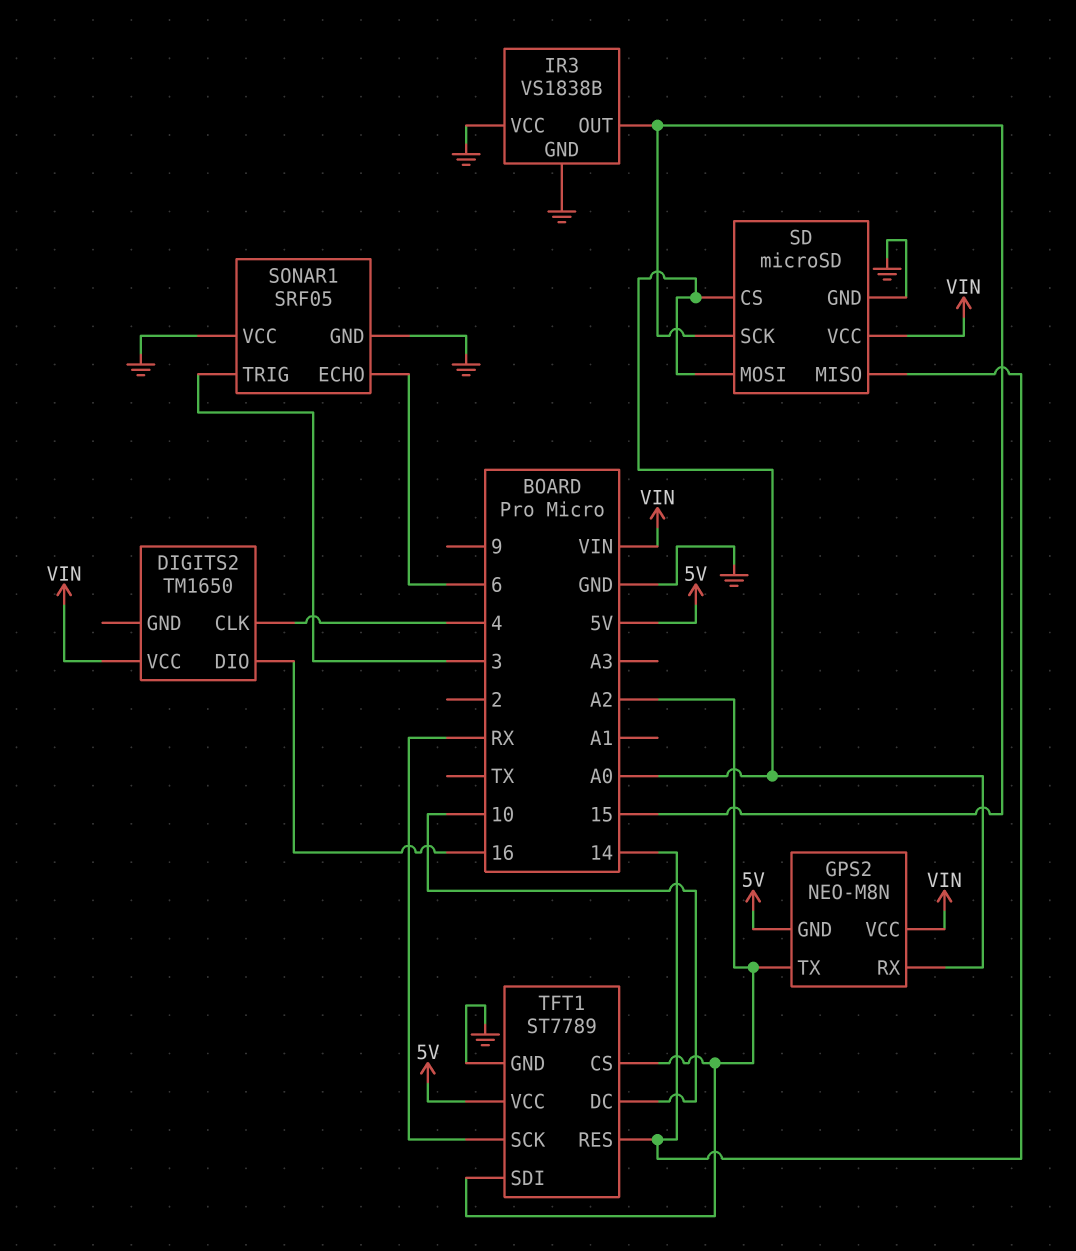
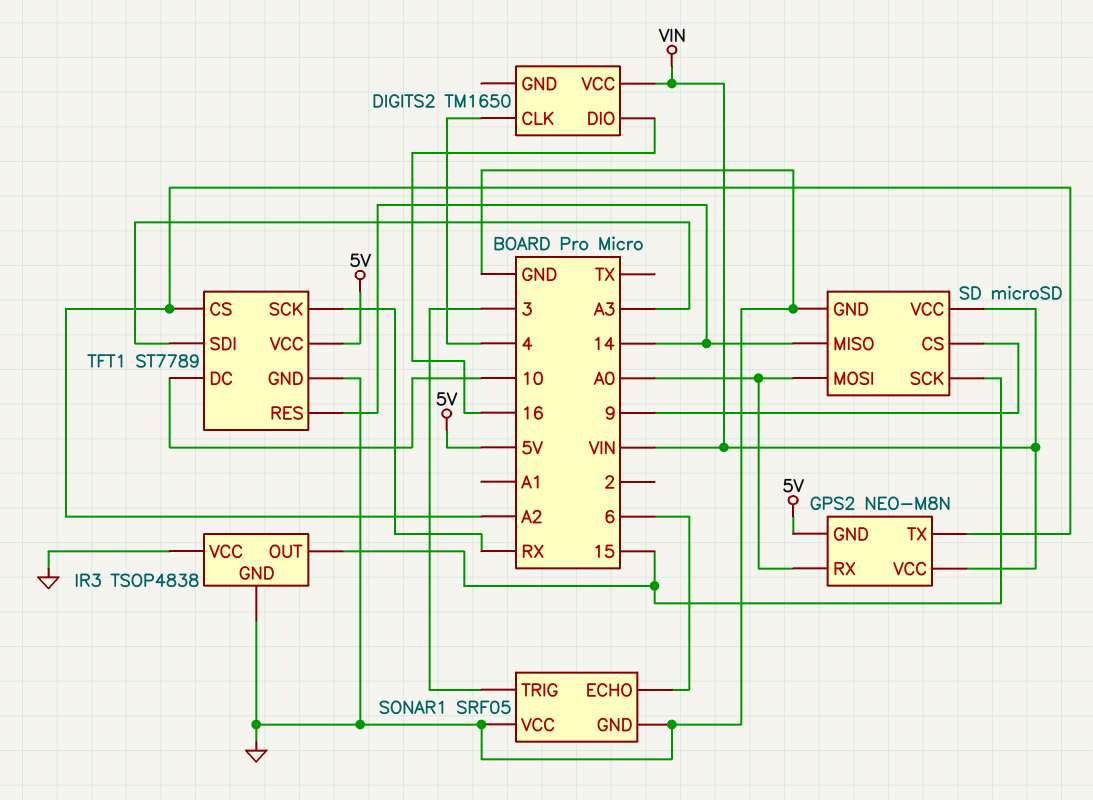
IR3: VS1838B -> TSOP4838
SD pin CS: A0 -> 9
TFT1 pin SDI: A2 -> A3

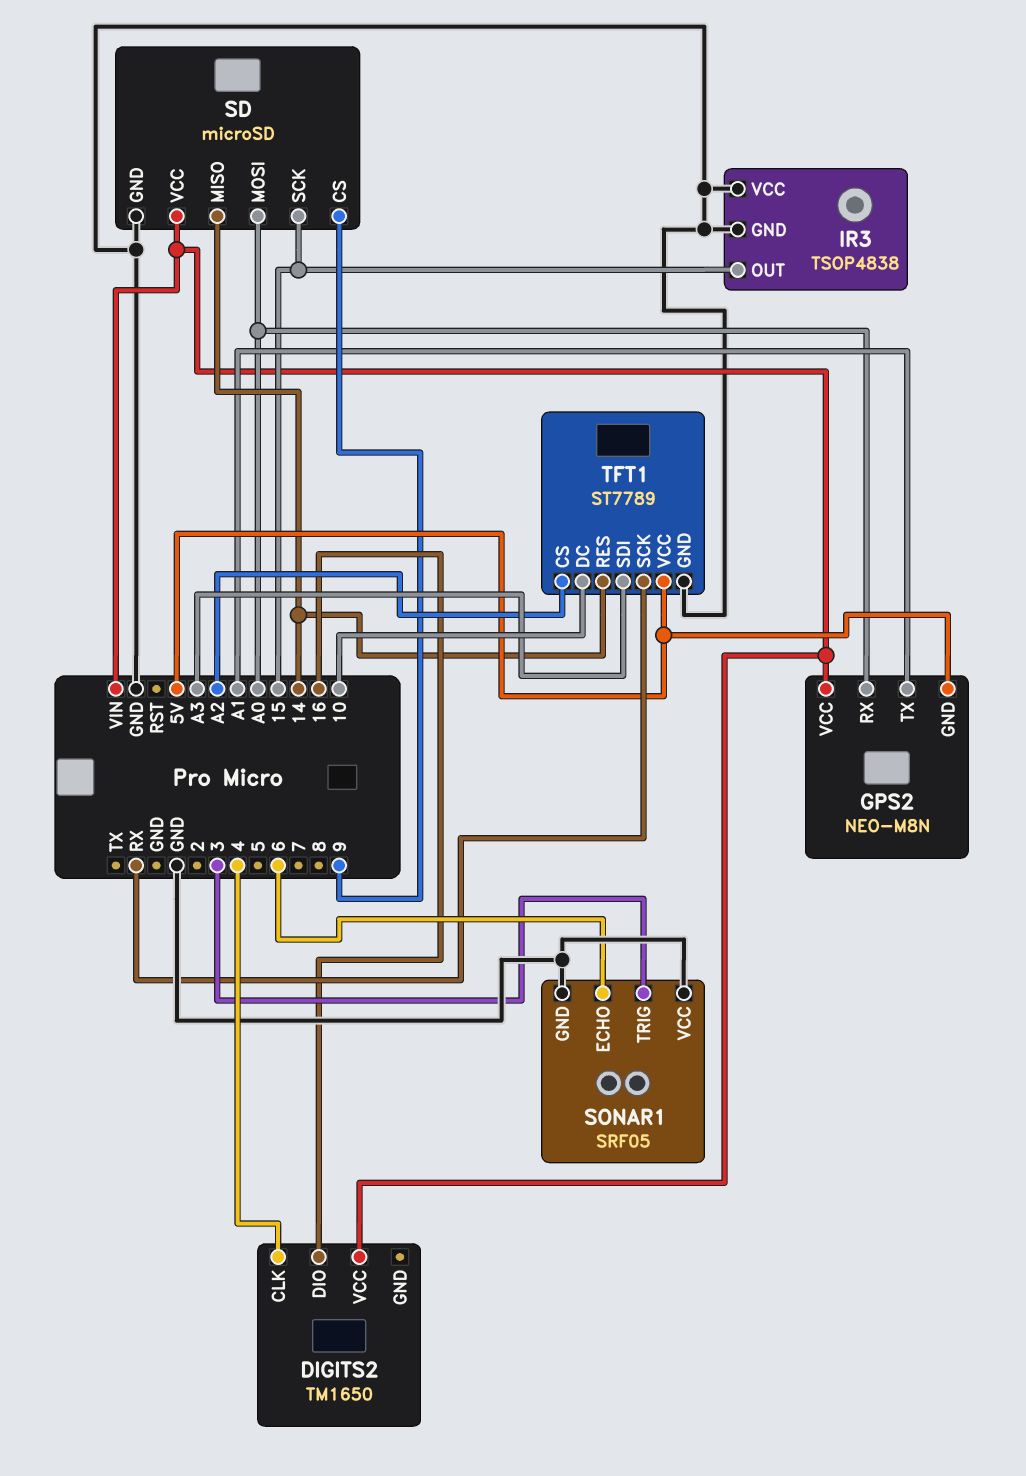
GPS2 pin TX: A2 -> A1

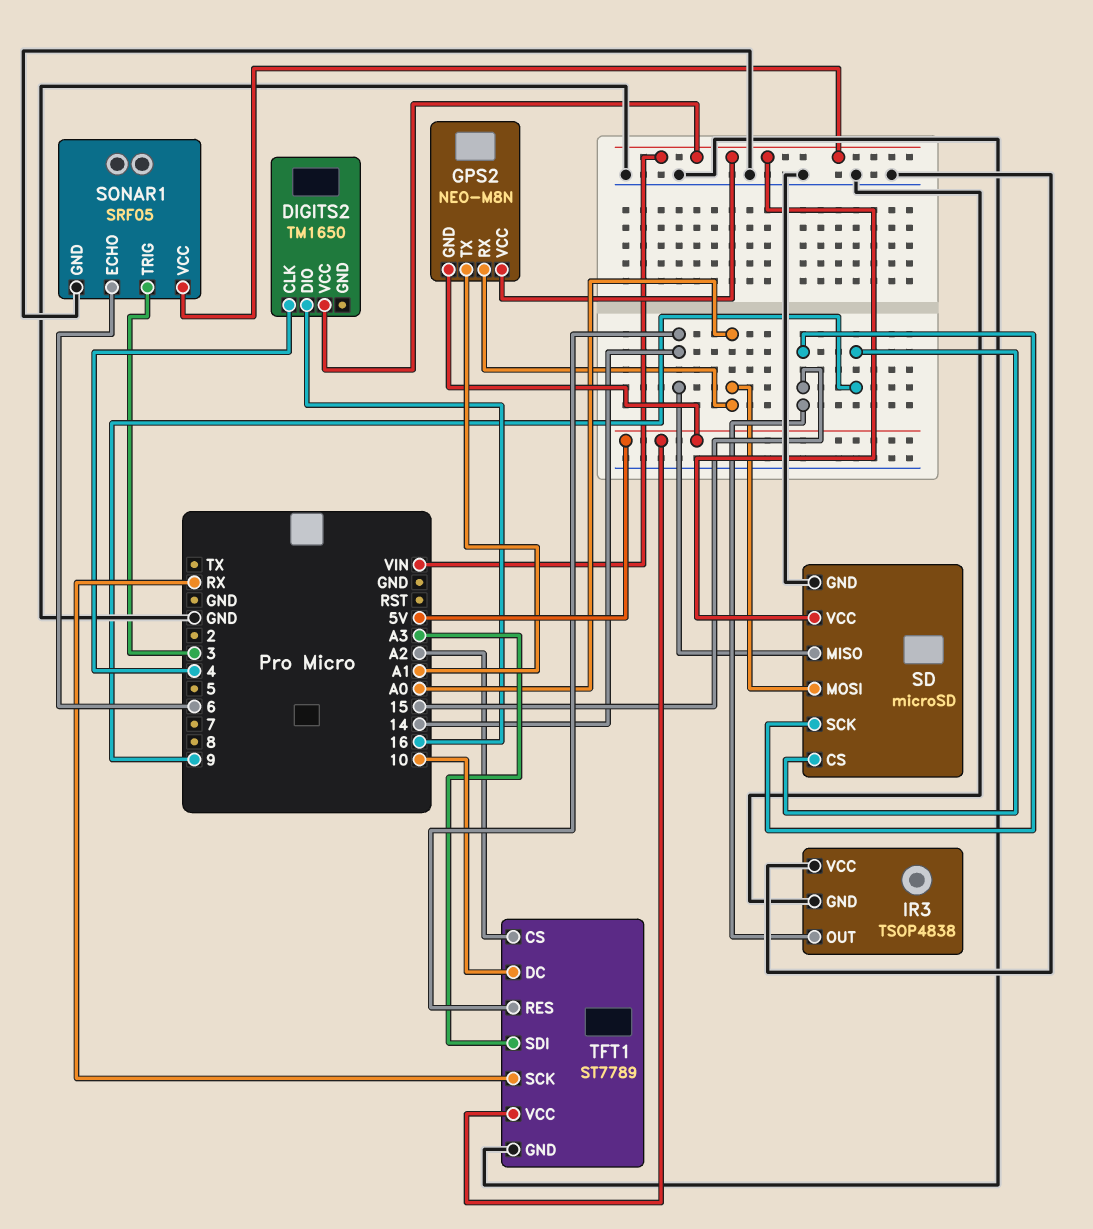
SONAR1 pin VCC: GND -> VIN

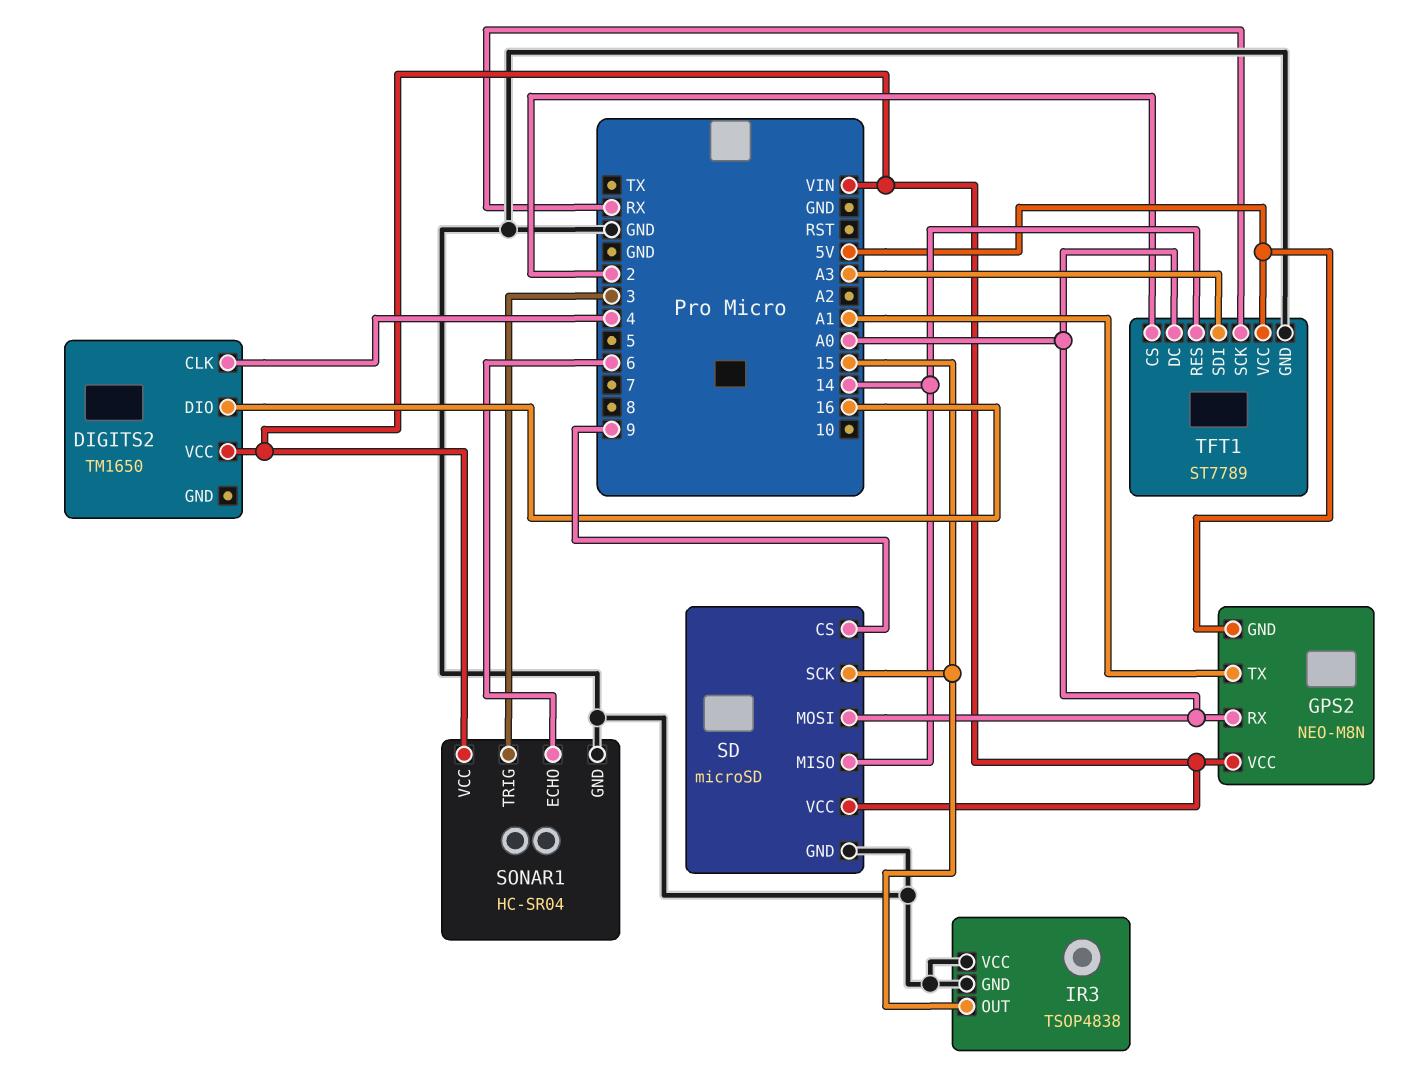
SONAR1: SRF05 -> HC-SR04
TFT1 pin CS: A2 -> 2
TFT1 pin DC: 10 -> A0

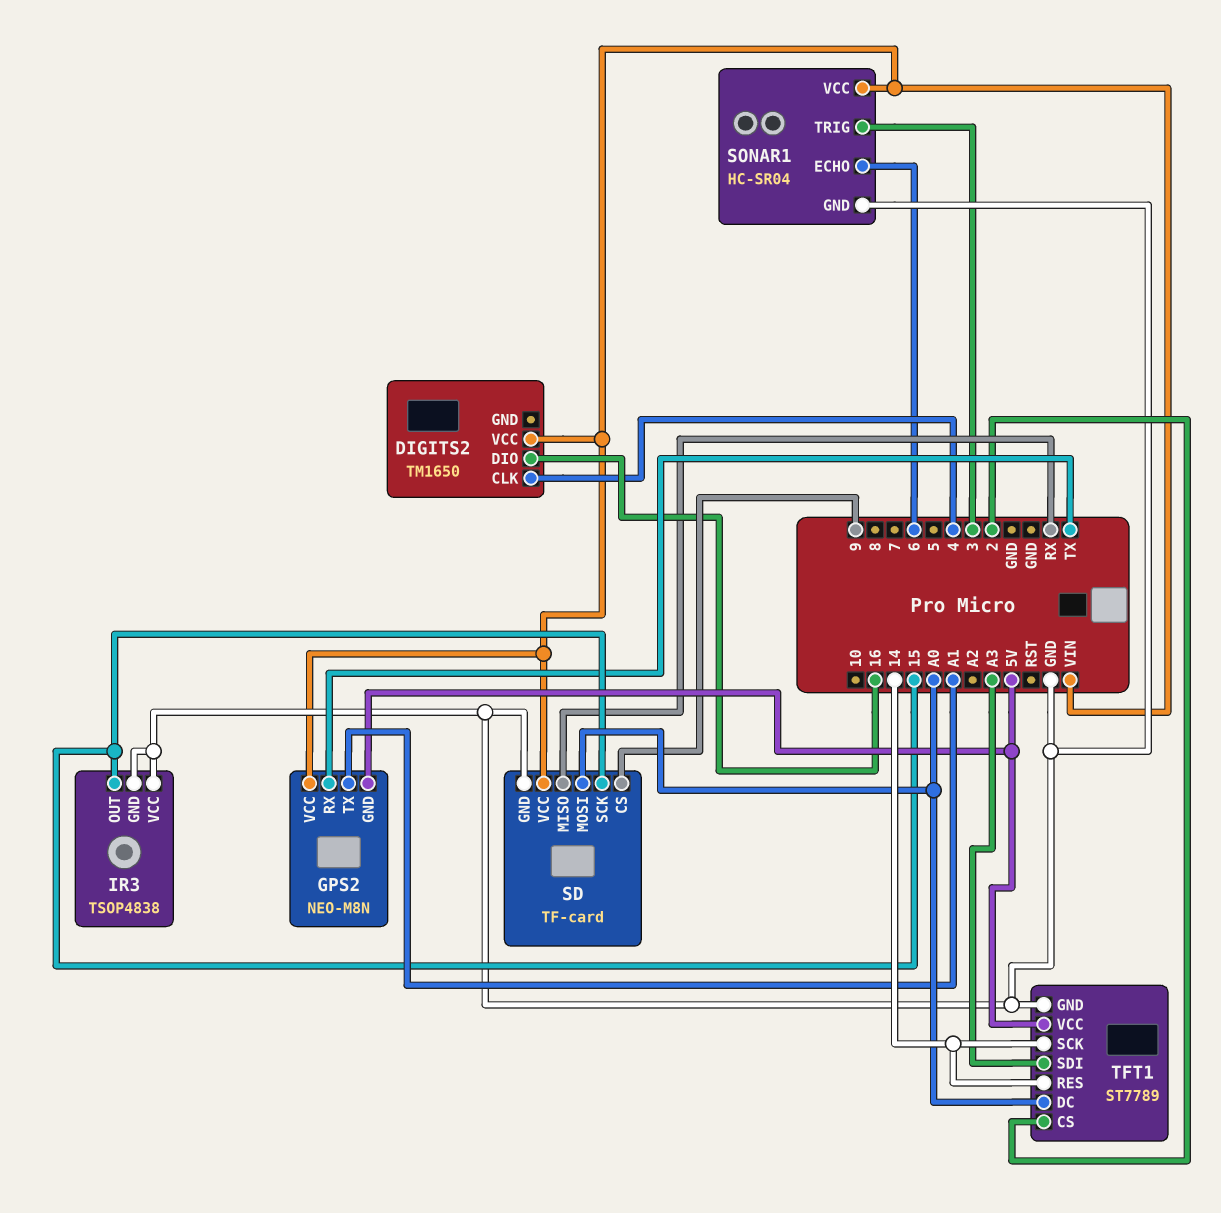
GPS2 pin RX: A0 -> TX
SD: microSD -> TF-card
SD pin MISO: 14 -> RX
TFT1 pin SCK: RX -> 14

